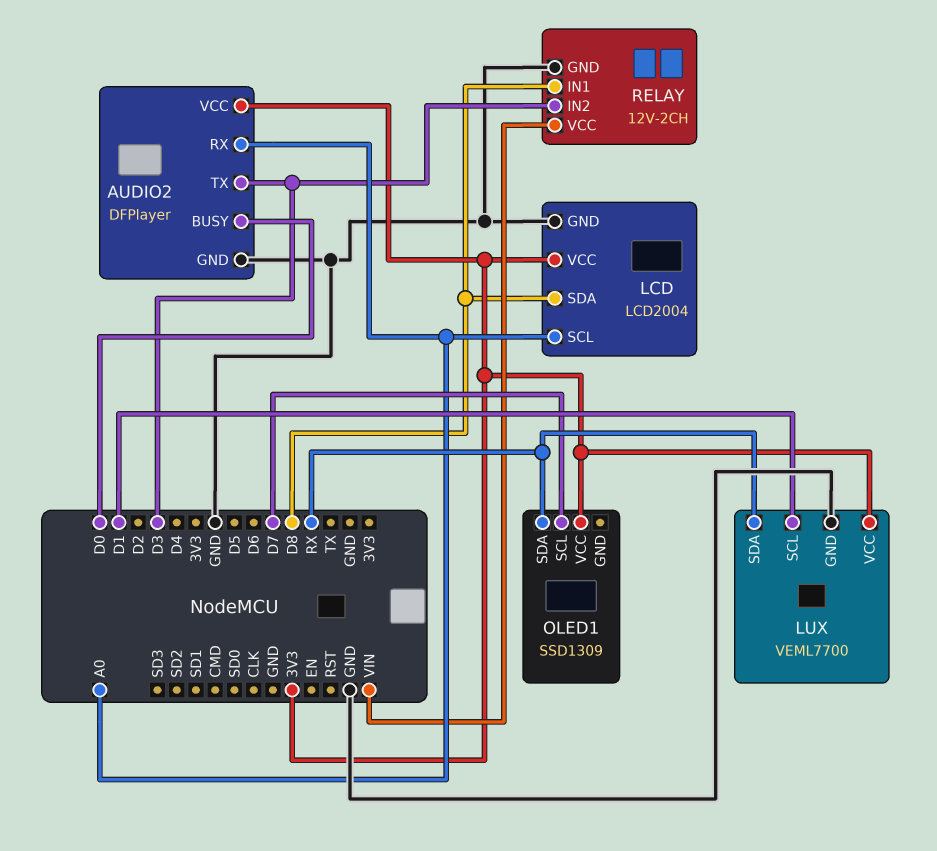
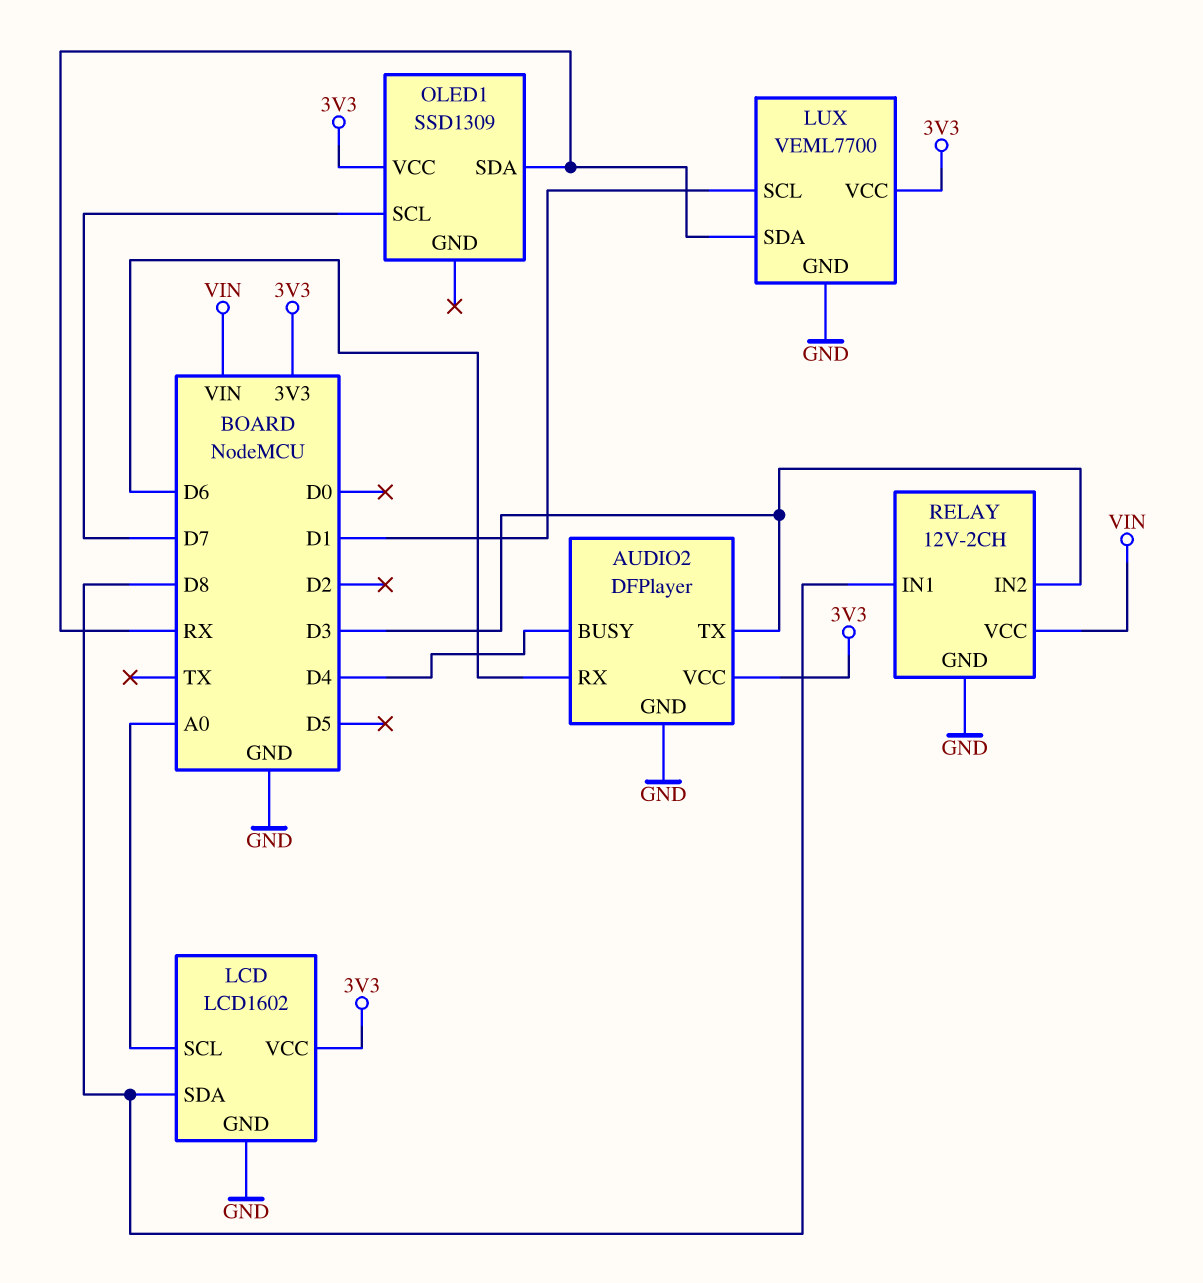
AUDIO2 pin BUSY: D0 -> D4
AUDIO2 pin RX: A0 -> D6
LCD: LCD2004 -> LCD1602

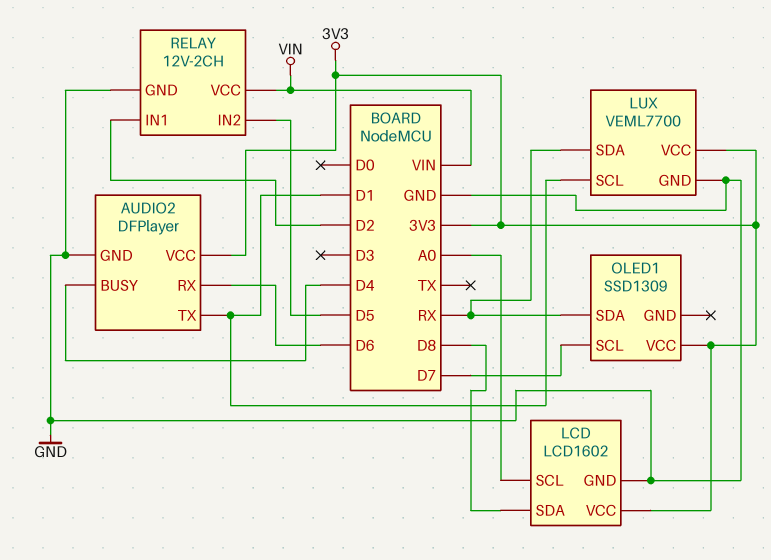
AUDIO2 pin TX: D3 -> D1
RELAY pin IN1: D8 -> D2
RELAY pin IN2: D3 -> D5

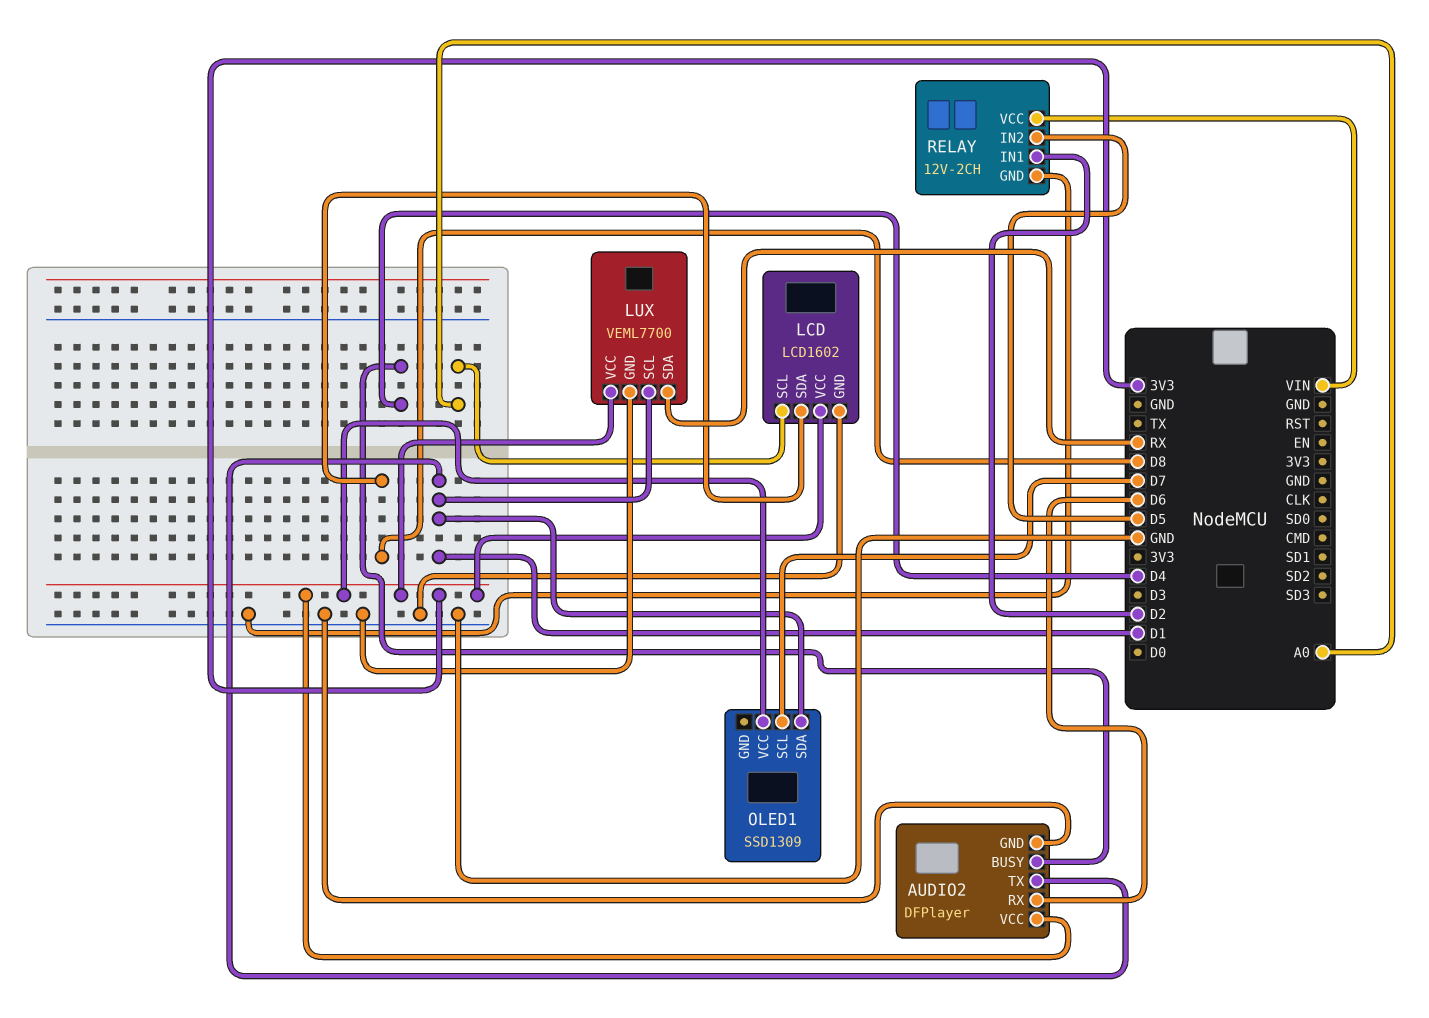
OLED1 pin SDA: RX -> D1

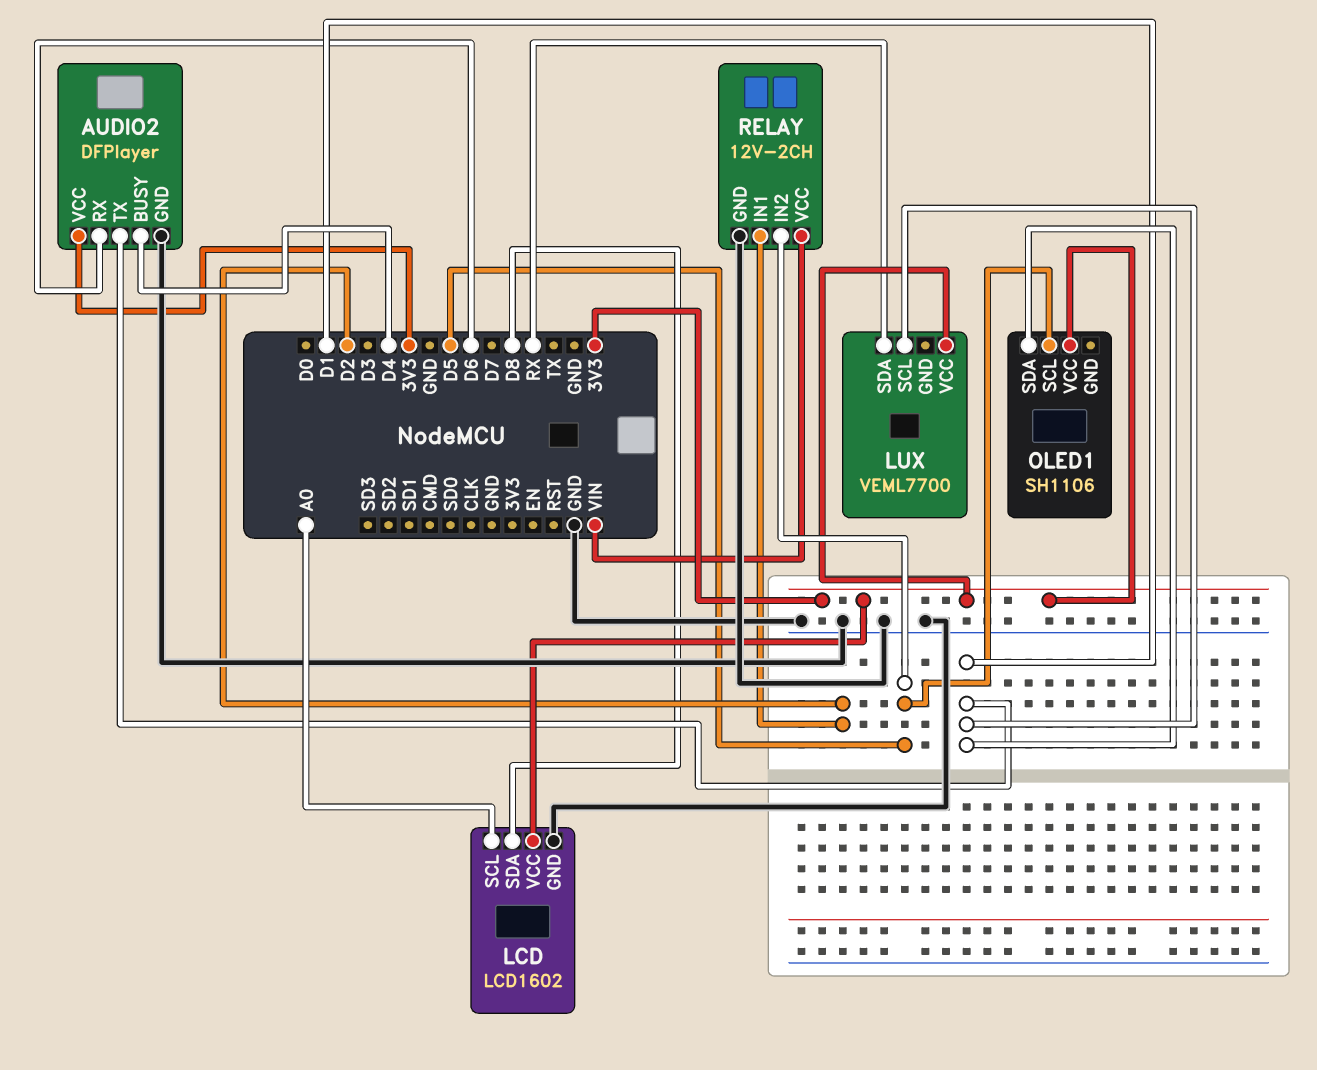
LUX pin GND: GND -> none
OLED1: SSD1309 -> SH1106
OLED1 pin SCL: D7 -> D5

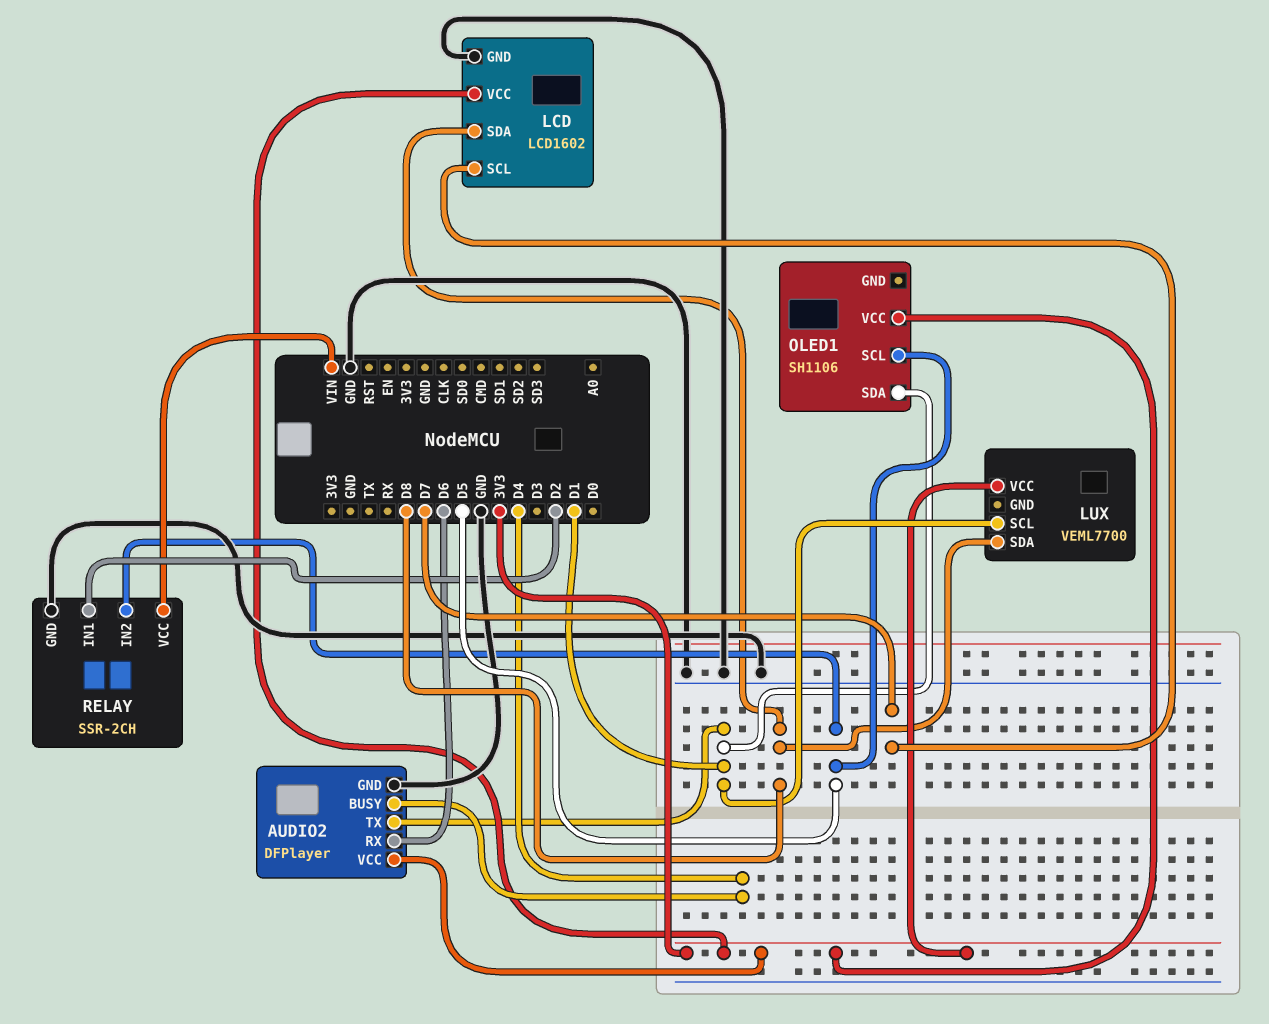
LCD pin SCL: A0 -> D7
LUX pin SDA: RX -> D8
RELAY: 12V-2CH -> SSR-2CH

